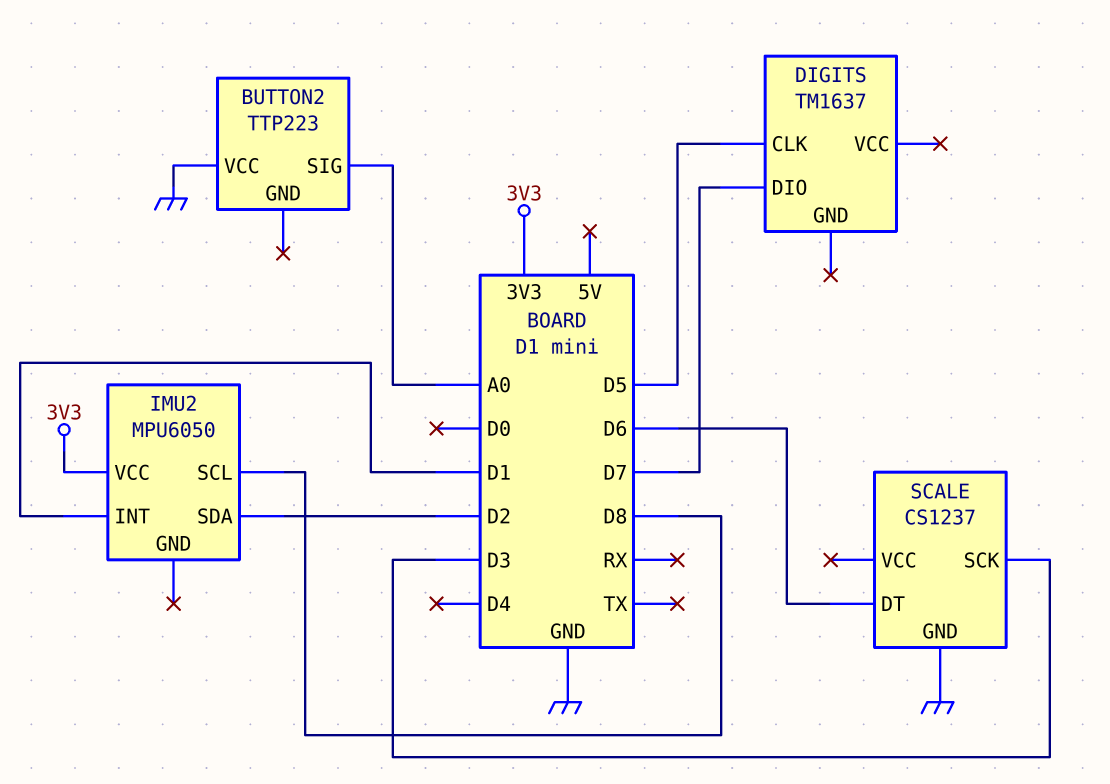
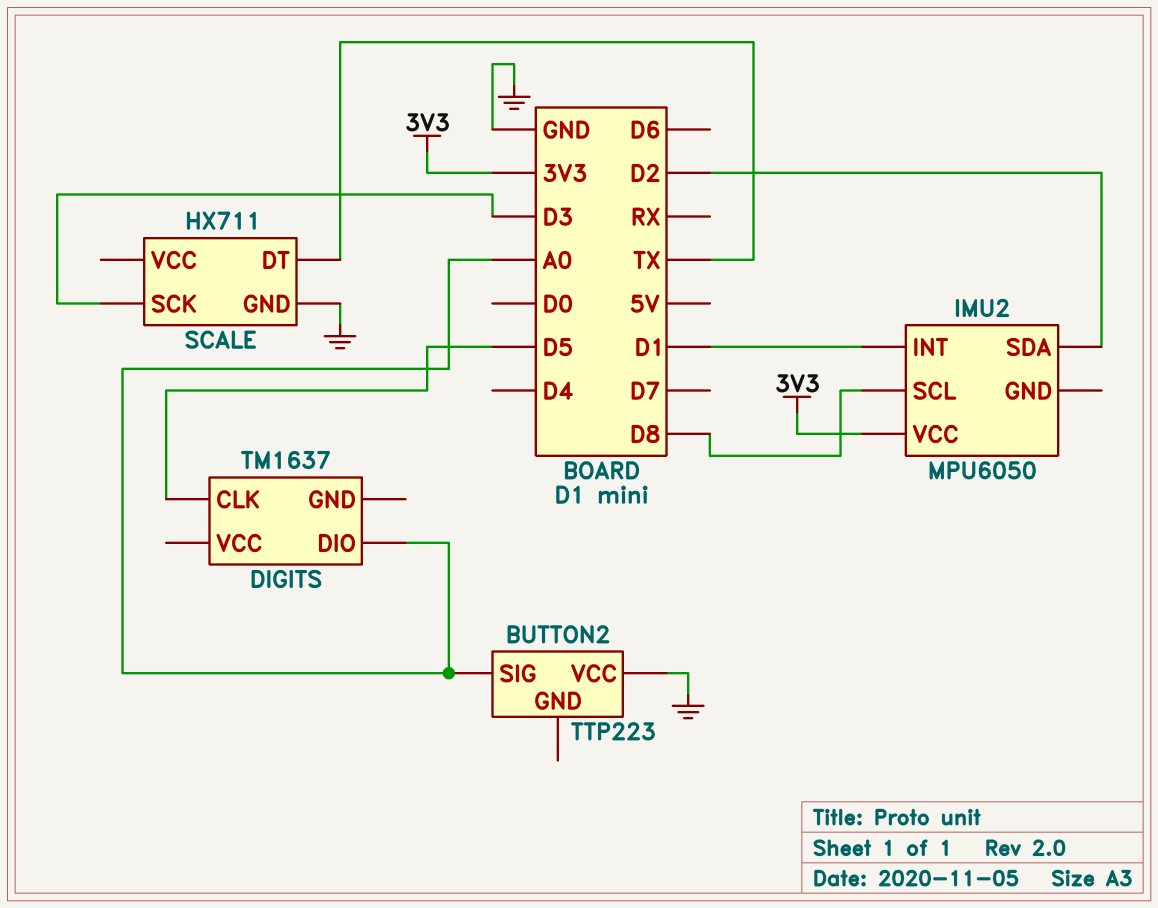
DIGITS pin DIO: D7 -> A0
SCALE: CS1237 -> HX711
SCALE pin DT: D6 -> TX

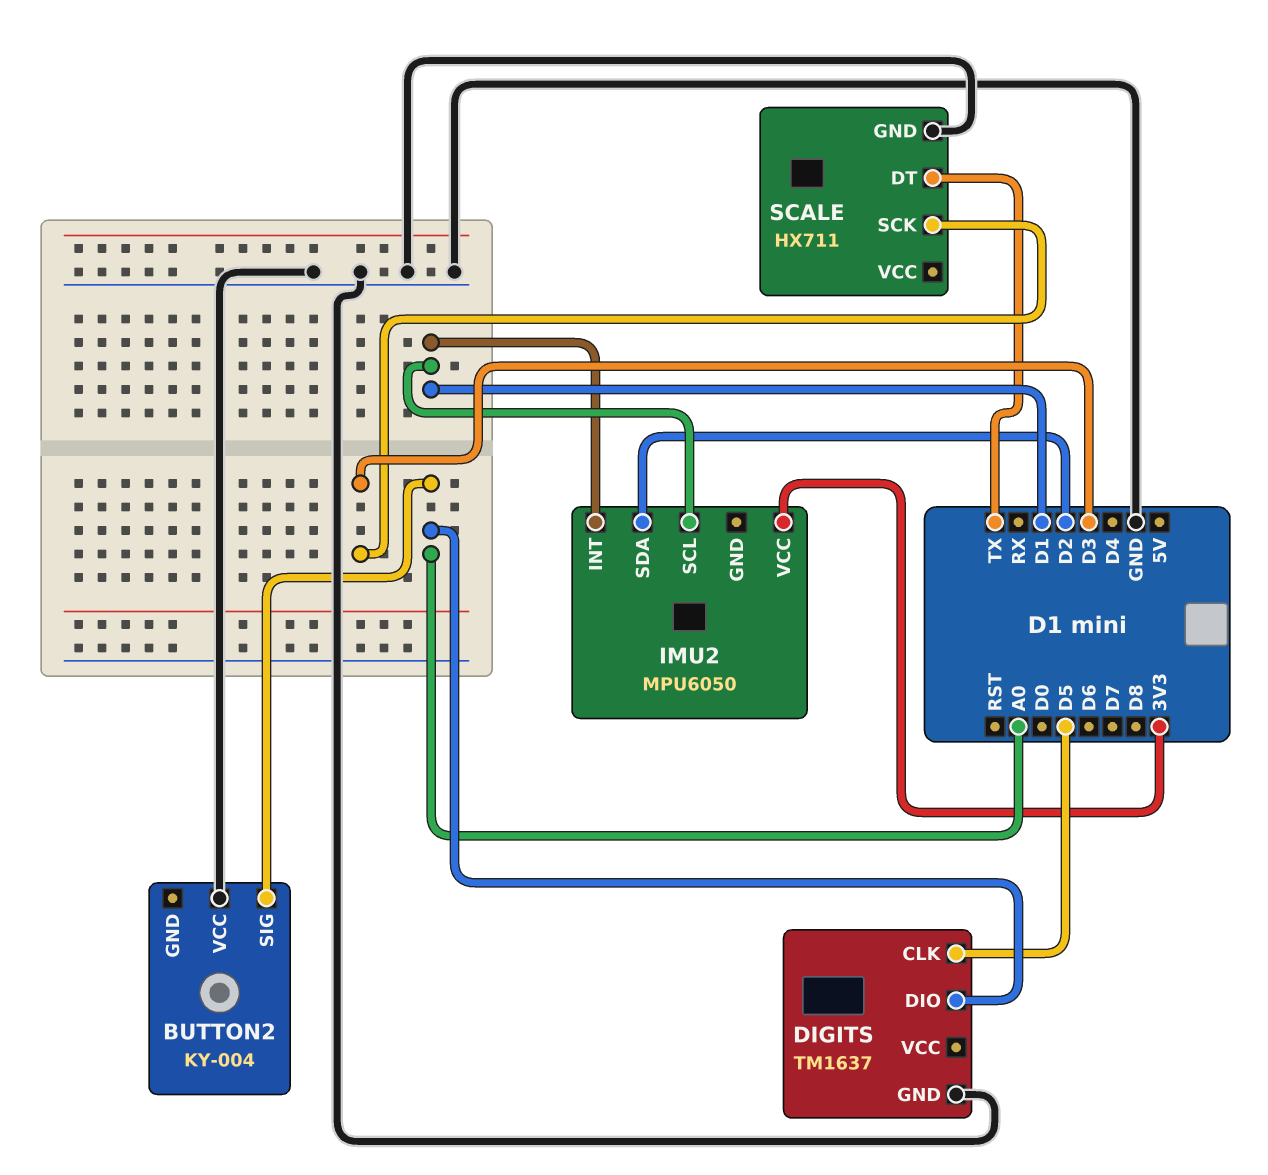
BUTTON2: TTP223 -> KY-004
DIGITS pin GND: none -> GND
IMU2 pin SCL: D8 -> D1

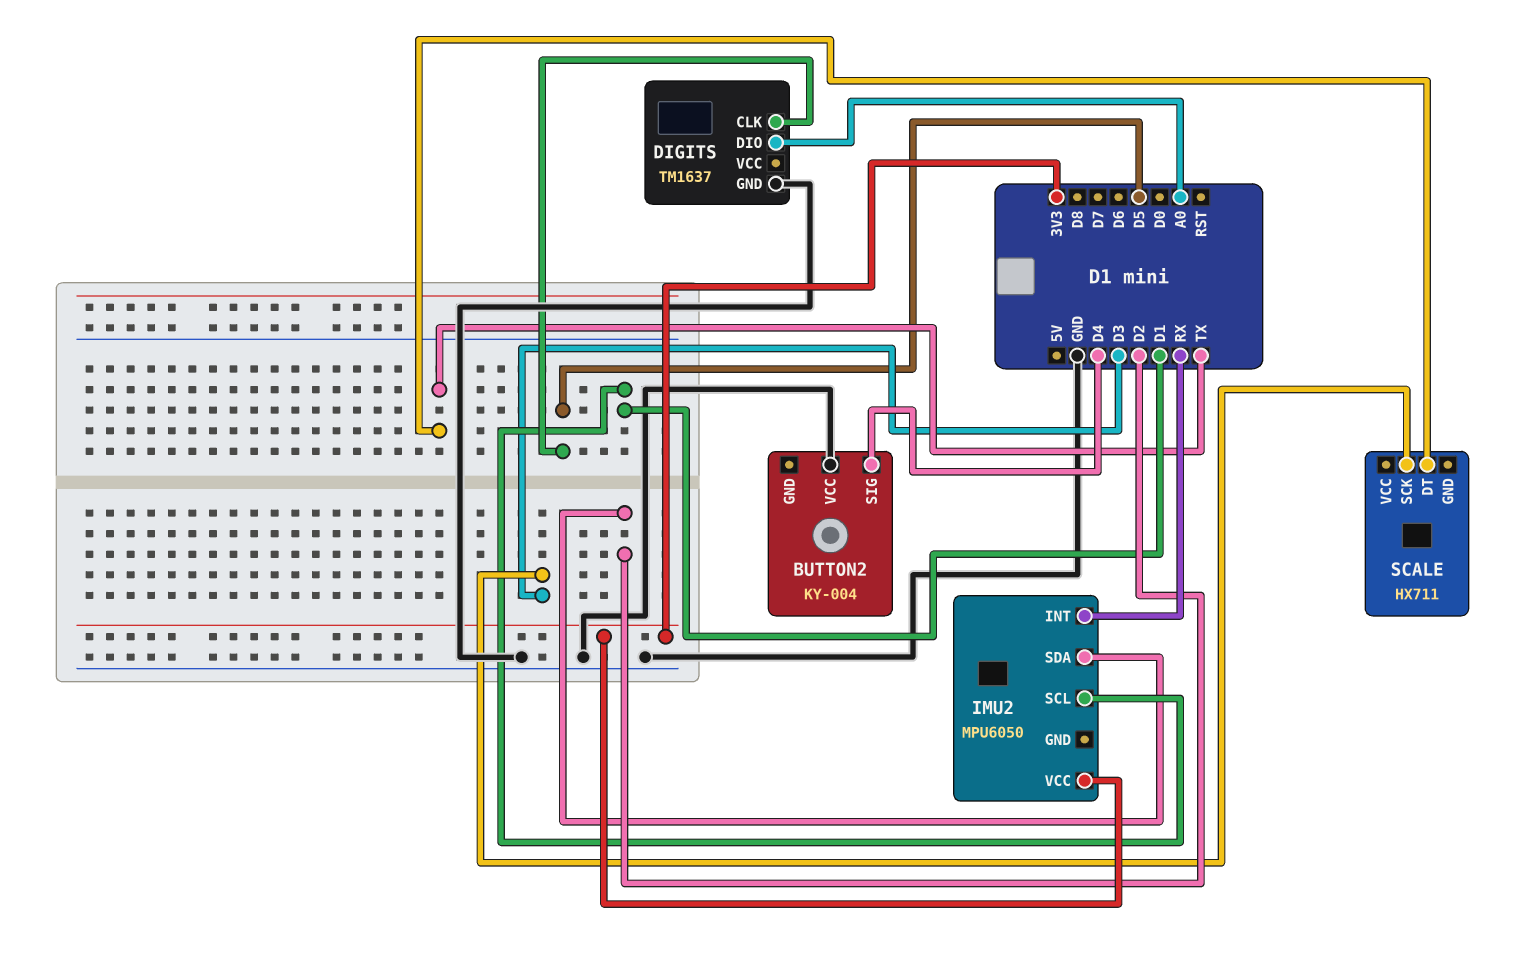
BUTTON2 pin SIG: A0 -> D4
IMU2 pin INT: D1 -> RX
SCALE pin GND: GND -> none

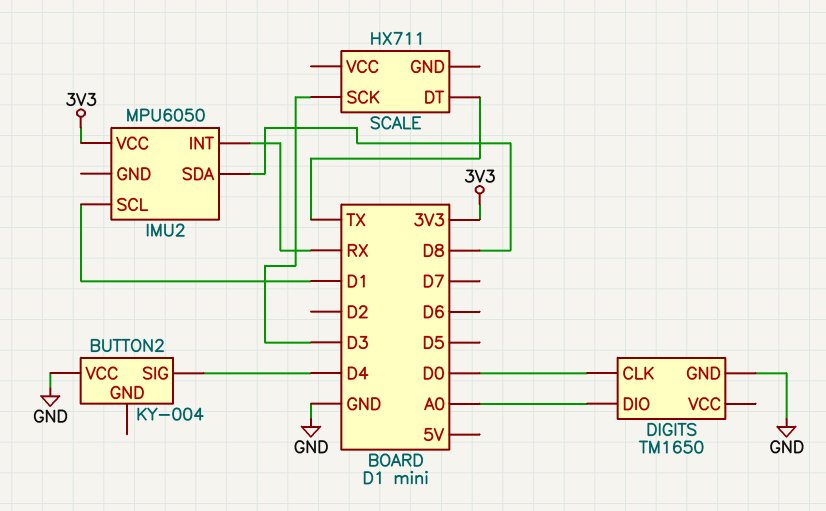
DIGITS: TM1637 -> TM1650
DIGITS pin CLK: D5 -> D0
IMU2 pin SDA: D2 -> D8

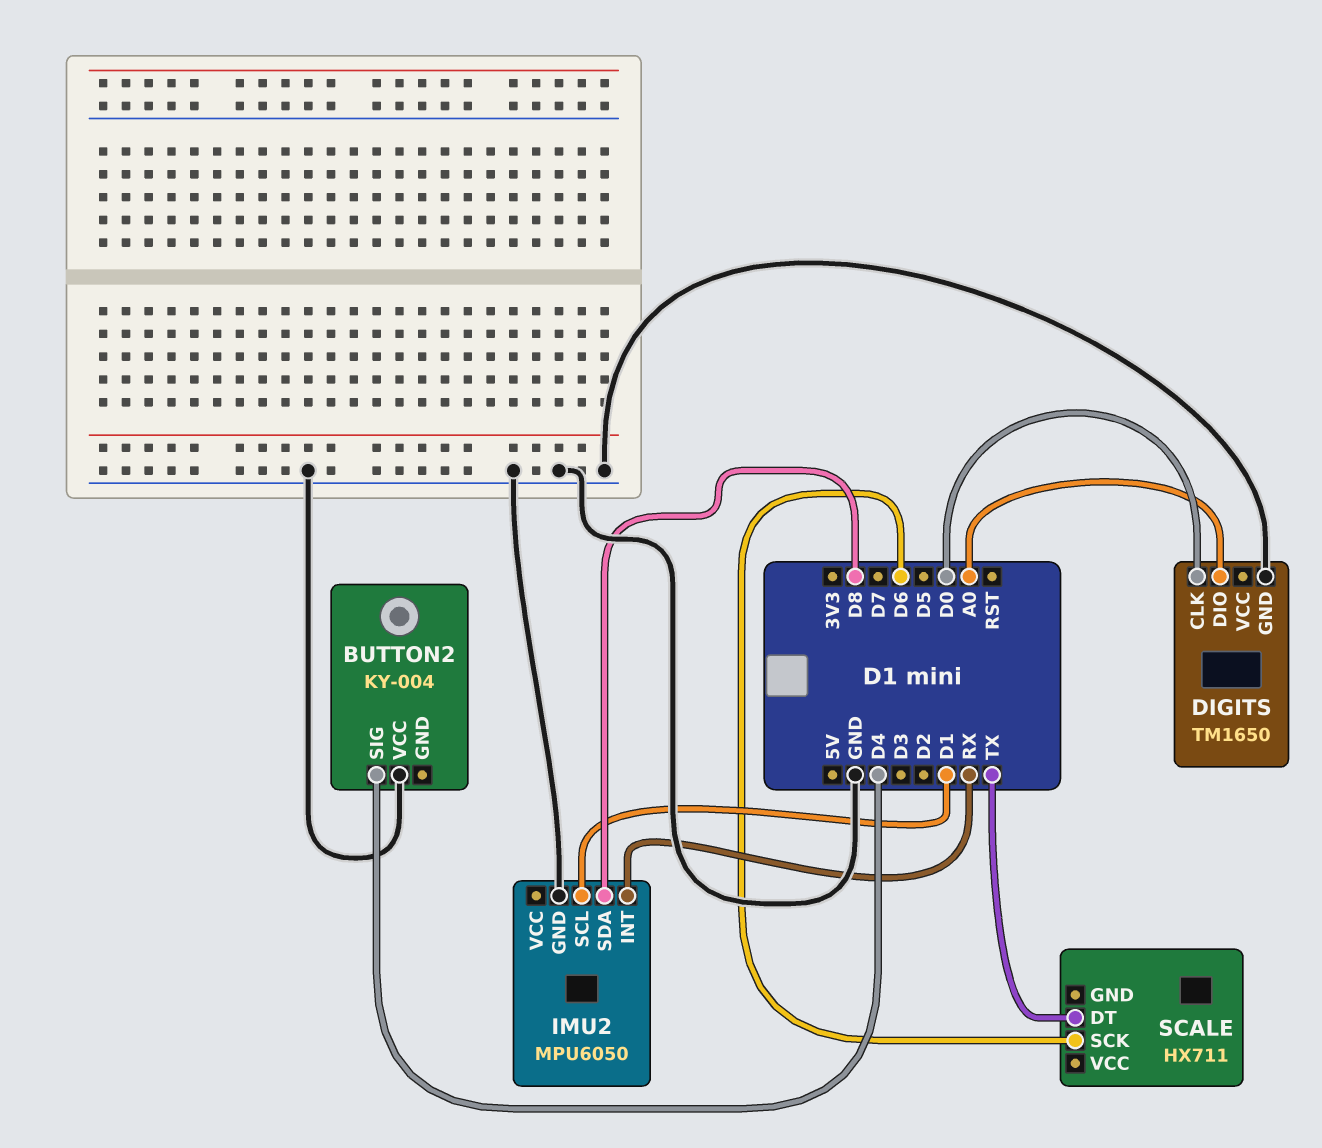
IMU2 pin GND: none -> GND
IMU2 pin VCC: 3V3 -> none
SCALE pin SCK: D3 -> D6

